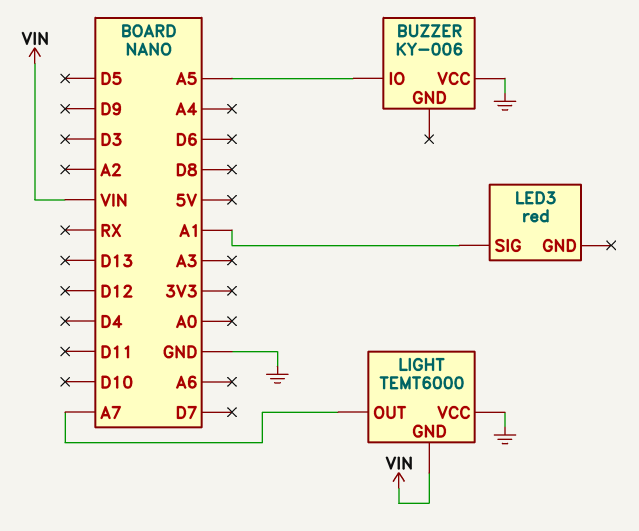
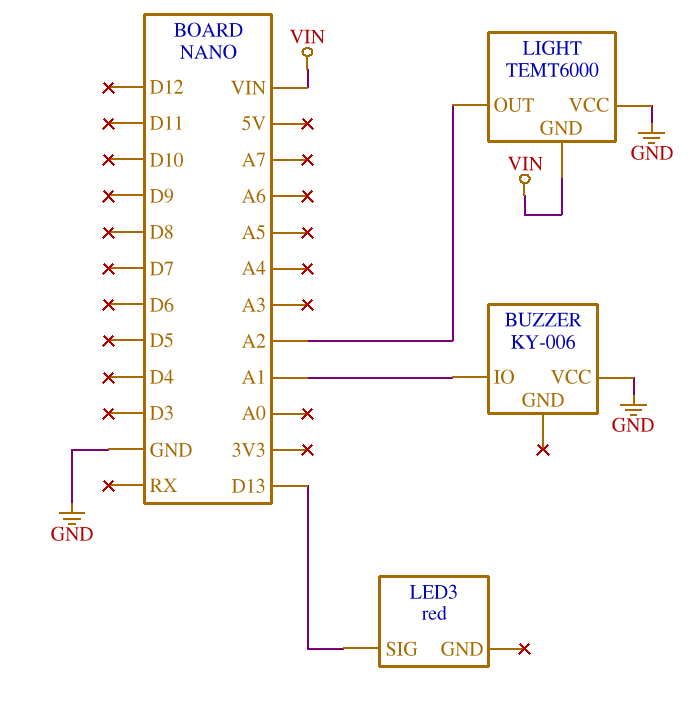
BUZZER pin IO: A5 -> A1
LED3 pin SIG: A1 -> D13
LIGHT pin OUT: A7 -> A2

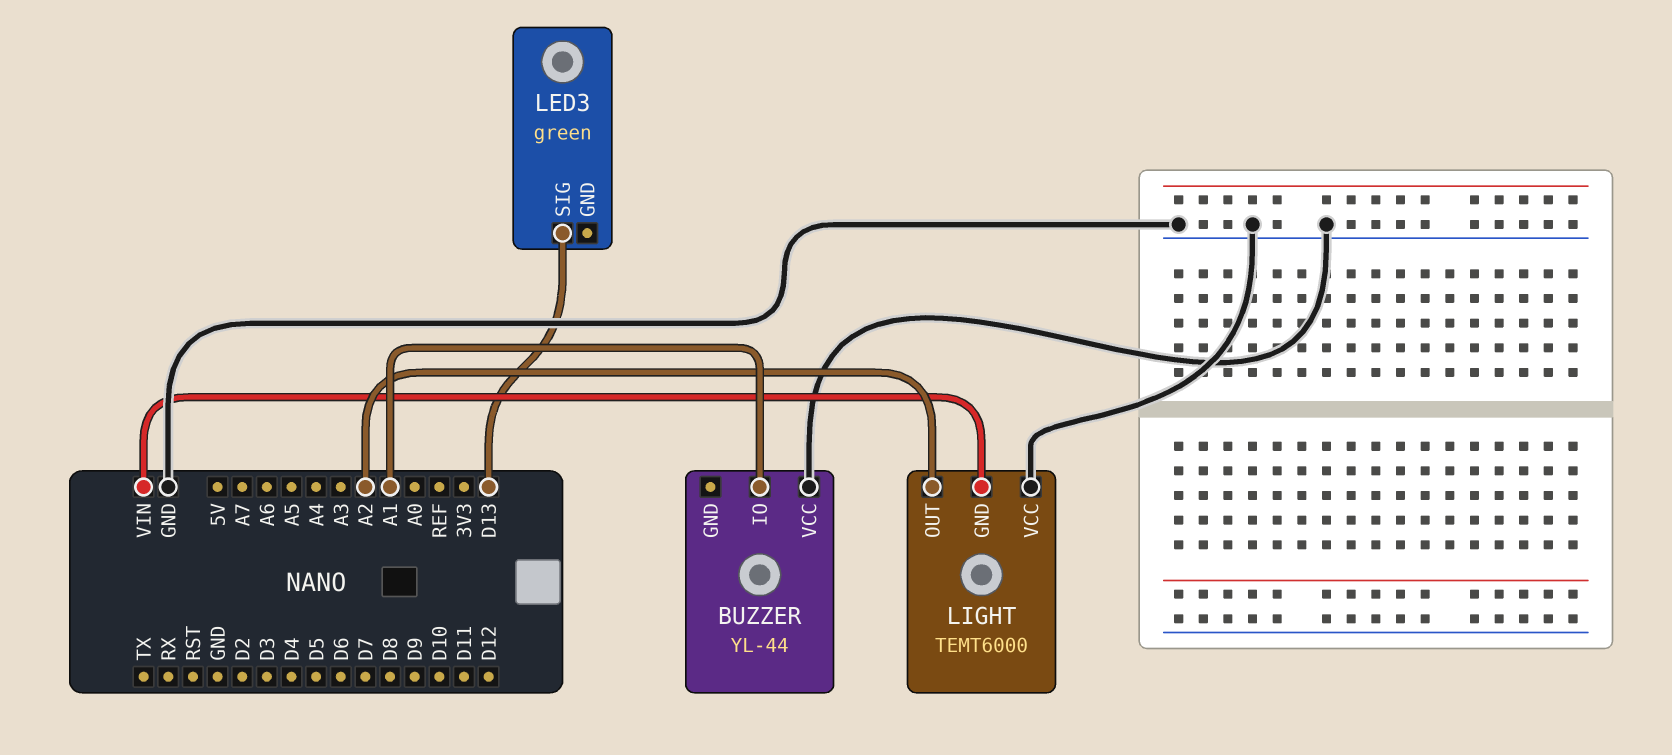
BUZZER: KY-006 -> YL-44
LED3: red -> green

